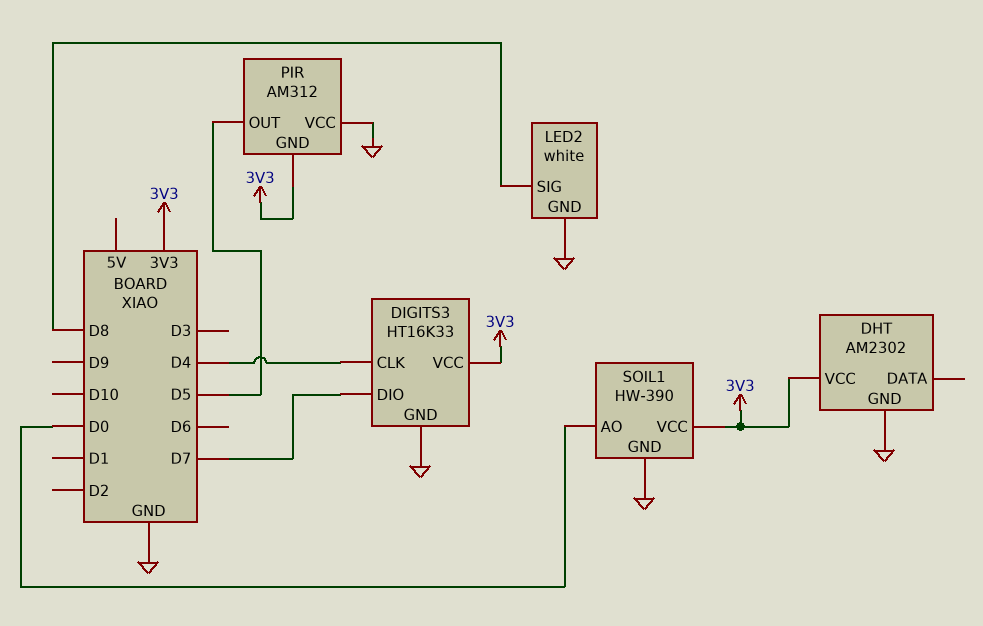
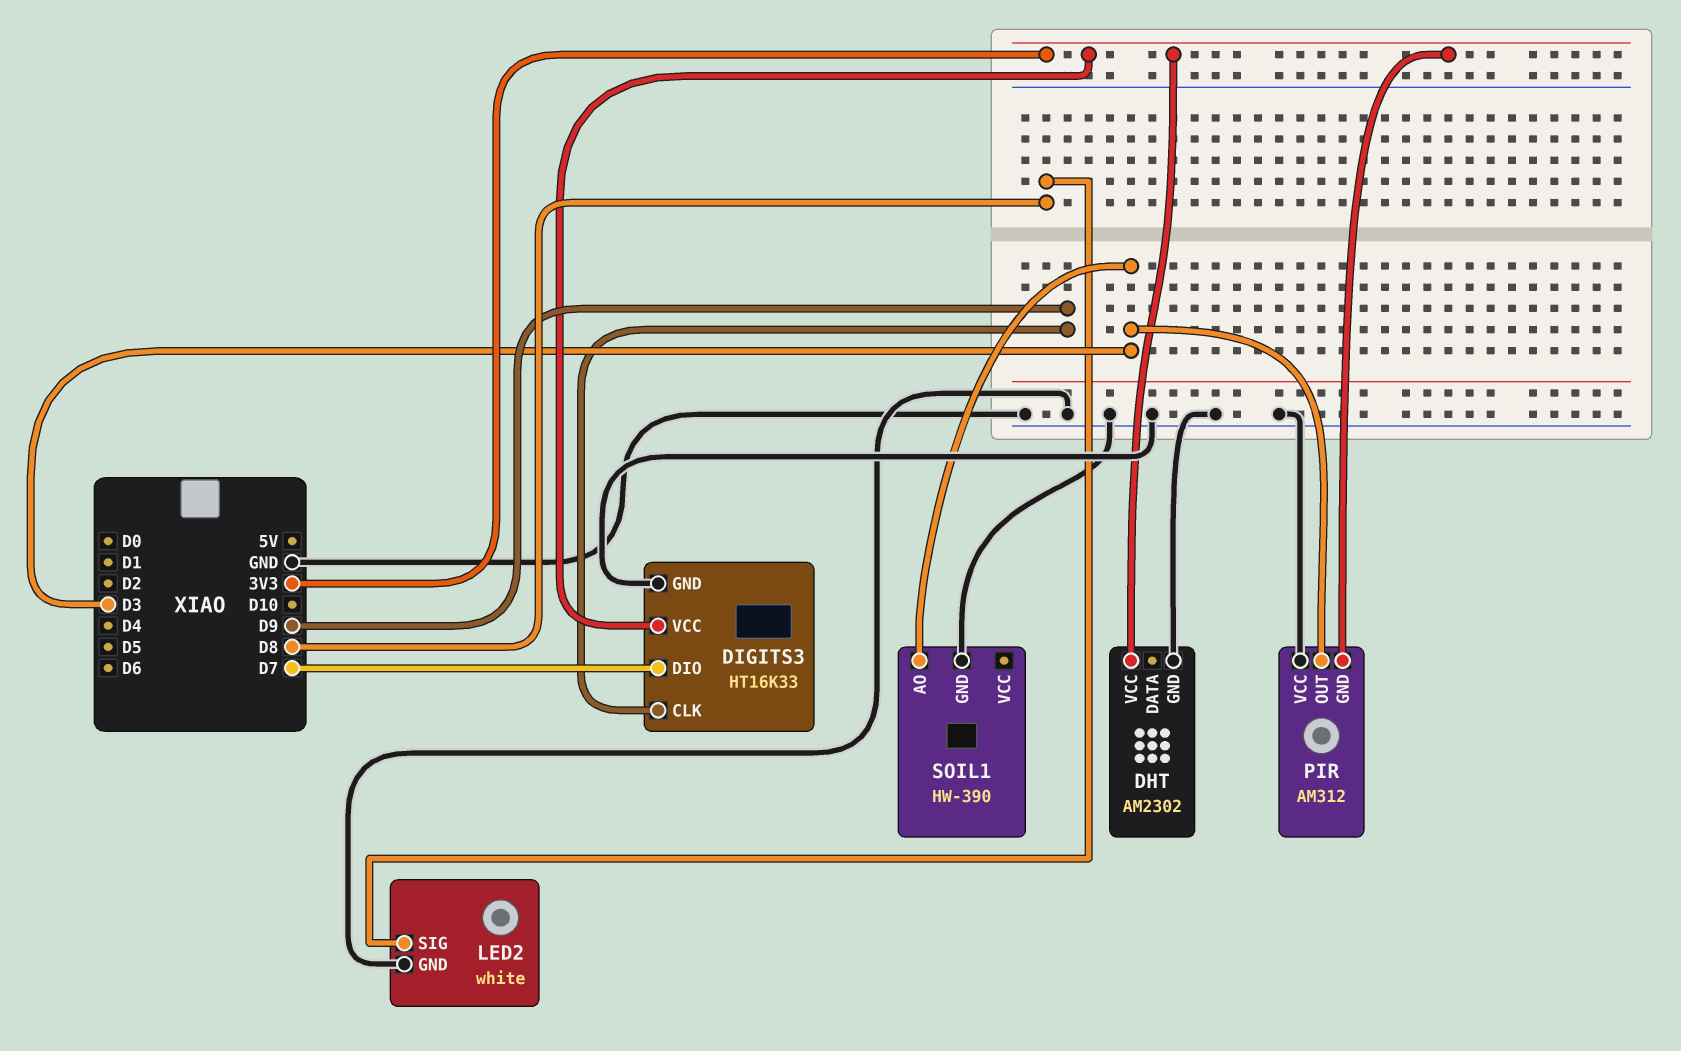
DIGITS3 pin CLK: D4 -> D9
PIR pin OUT: D5 -> D3
SOIL1 pin AO: D0 -> D3
SOIL1 pin VCC: 3V3 -> none

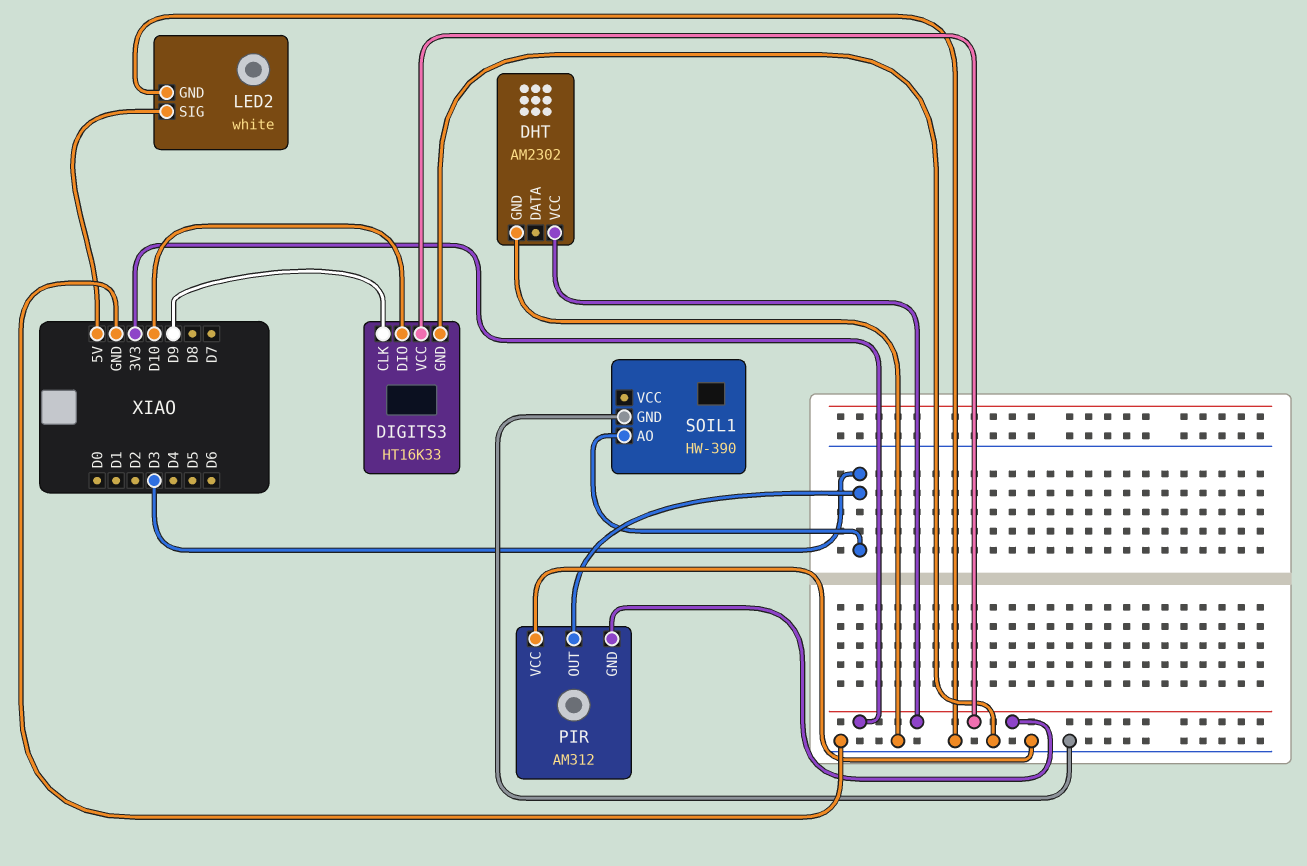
DIGITS3 pin DIO: D7 -> D10
LED2 pin SIG: D8 -> 5V

